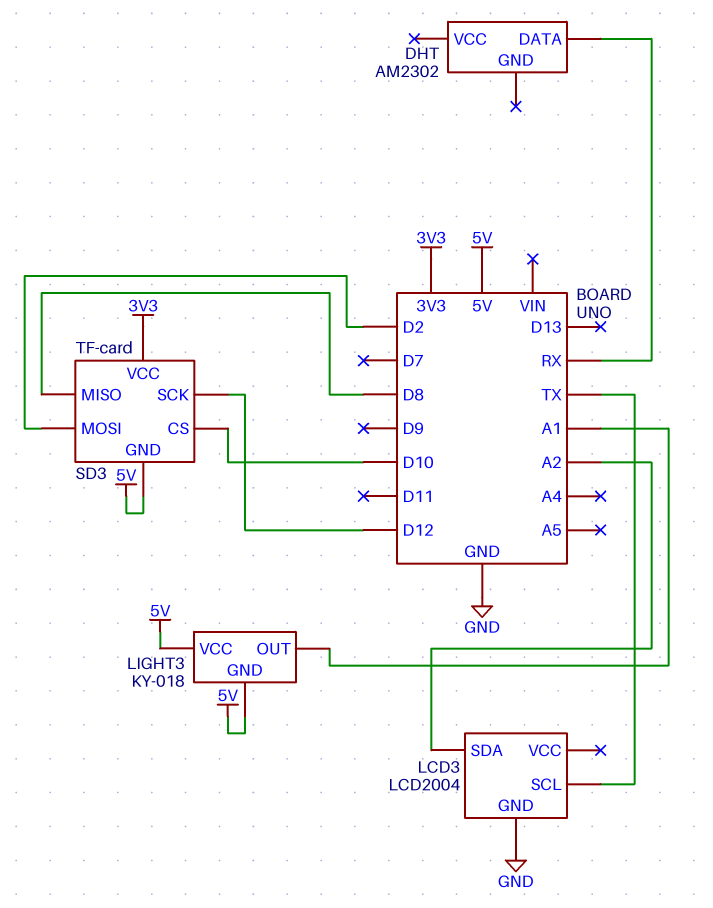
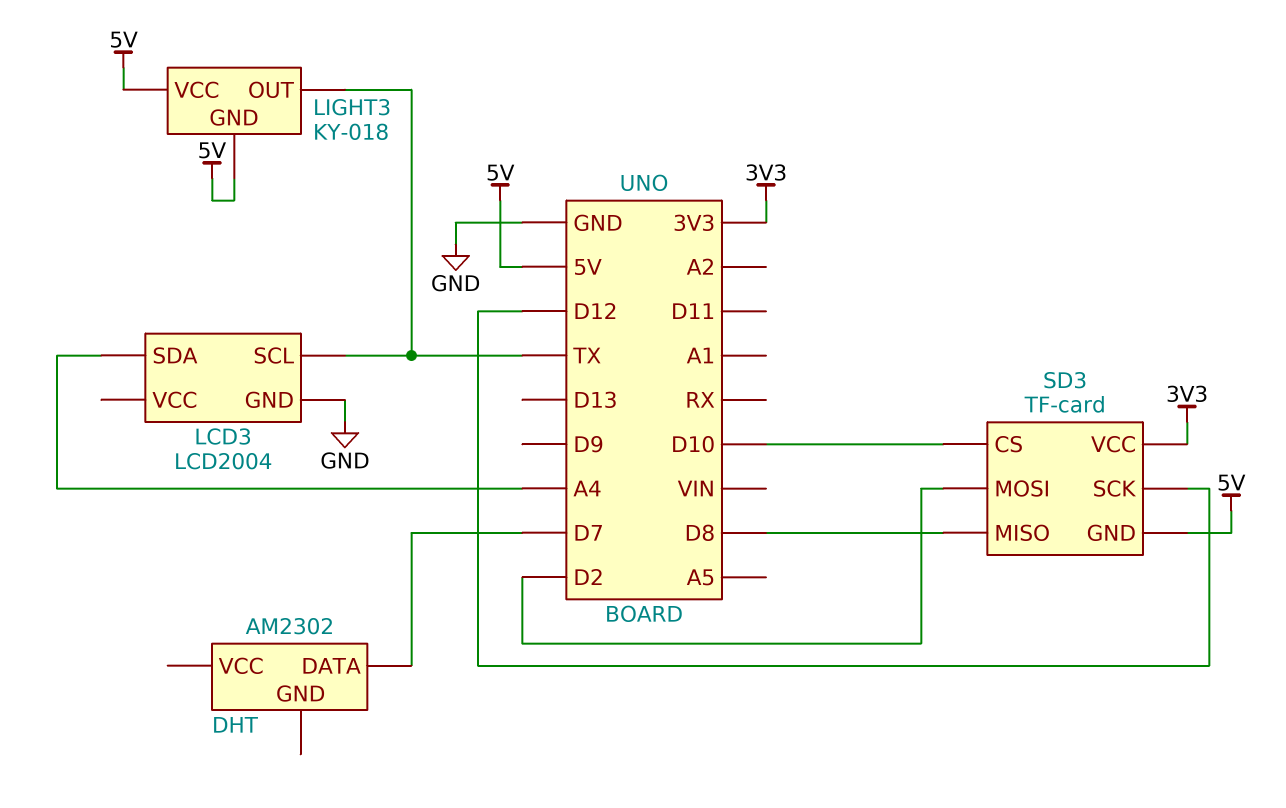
DHT pin DATA: RX -> D7
LCD3 pin SDA: A2 -> A4
LIGHT3 pin OUT: A1 -> TX

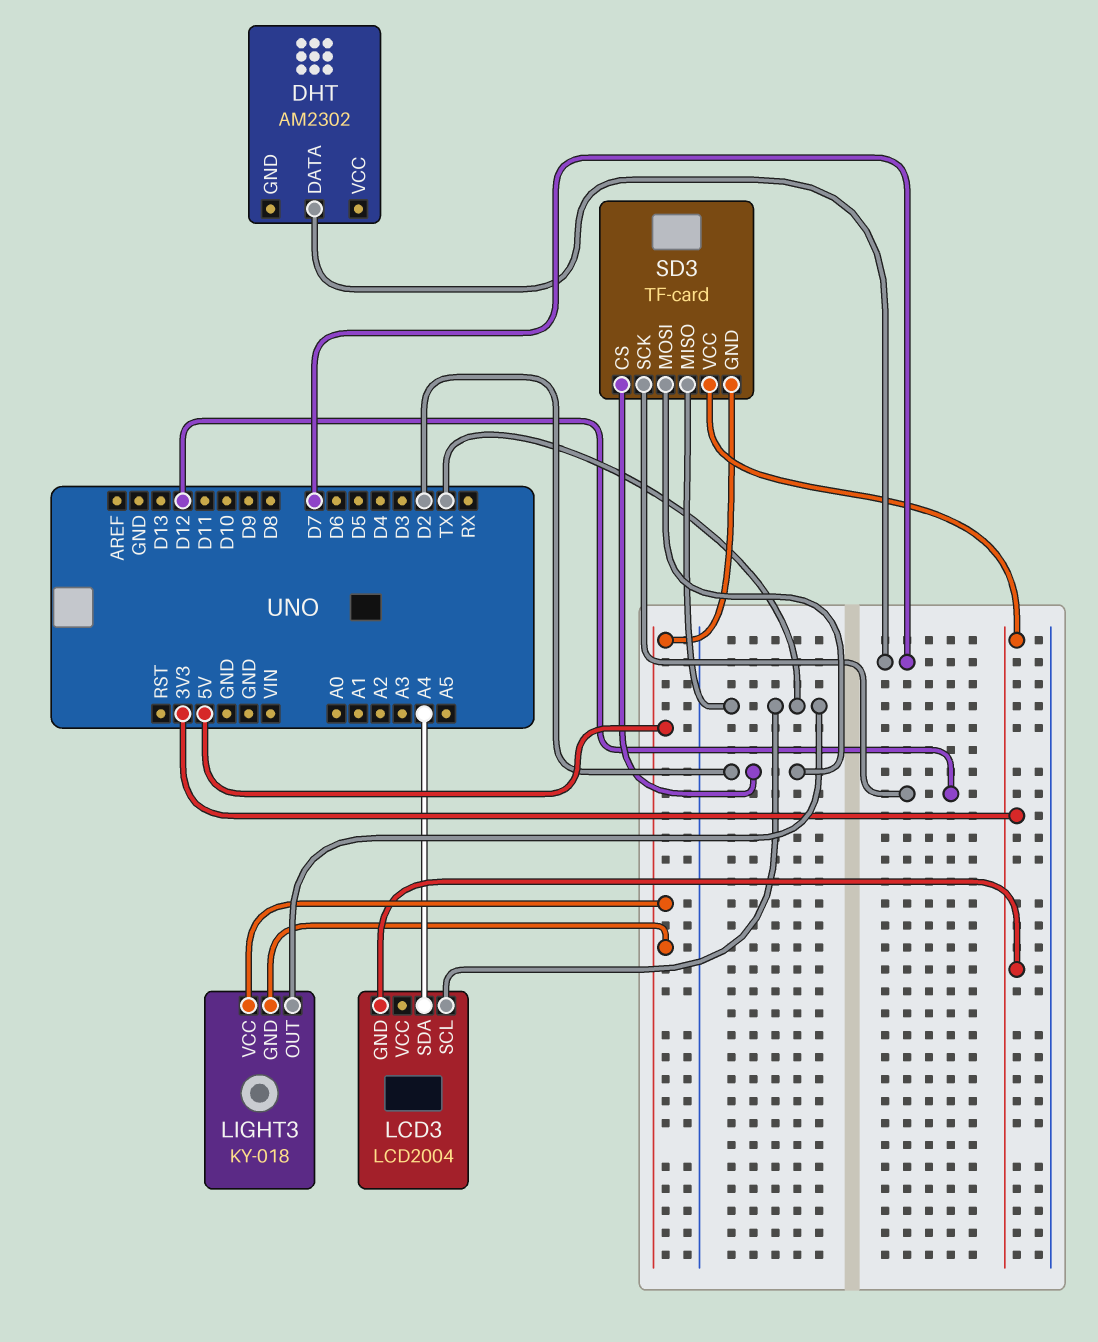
LCD3 pin GND: GND -> 3V3
SD3 pin CS: D10 -> D2
SD3 pin MISO: D8 -> TX

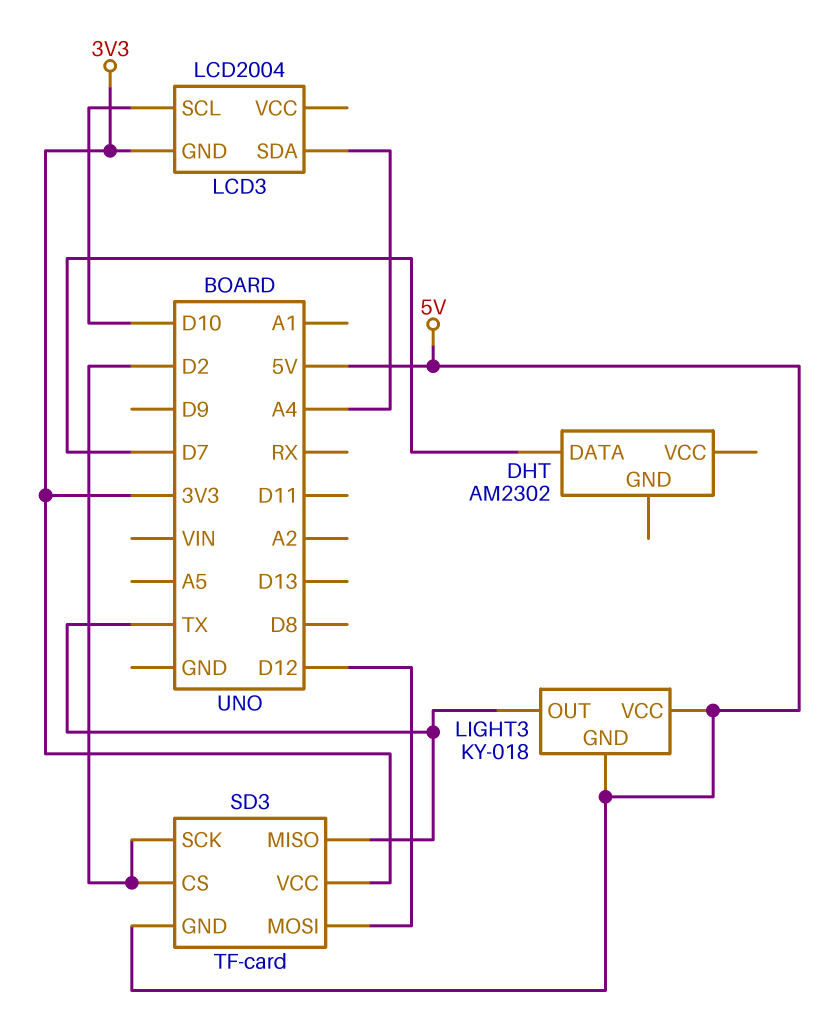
LCD3 pin SCL: TX -> D10
SD3 pin MOSI: D2 -> D12
SD3 pin SCK: D12 -> D2

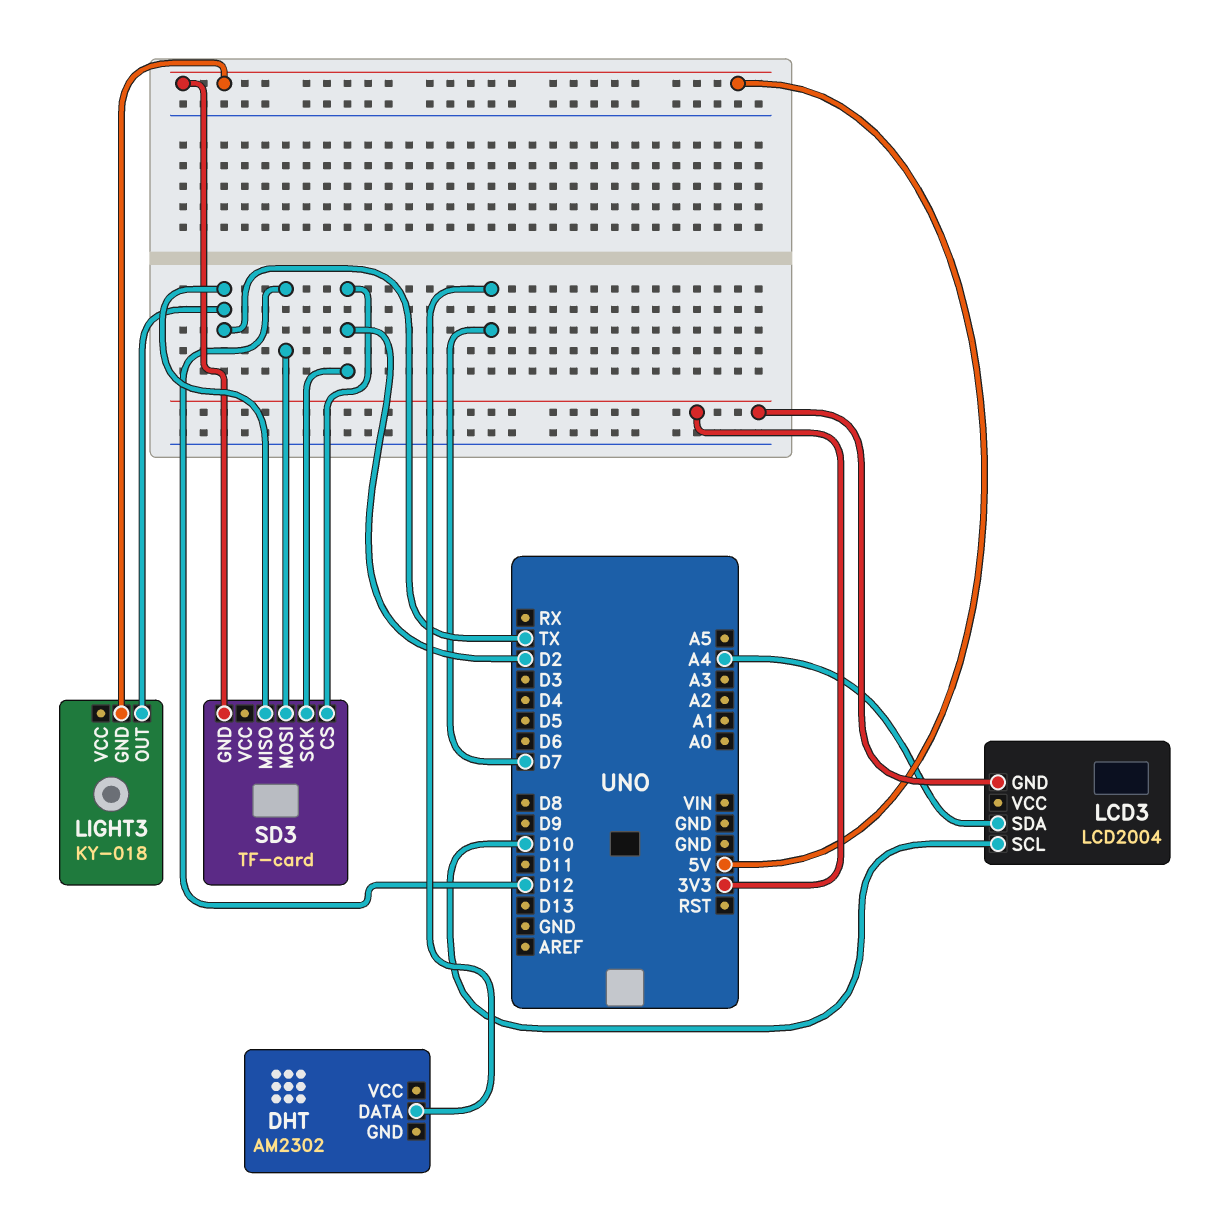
LIGHT3 pin VCC: 5V -> none
SD3 pin VCC: 3V3 -> none

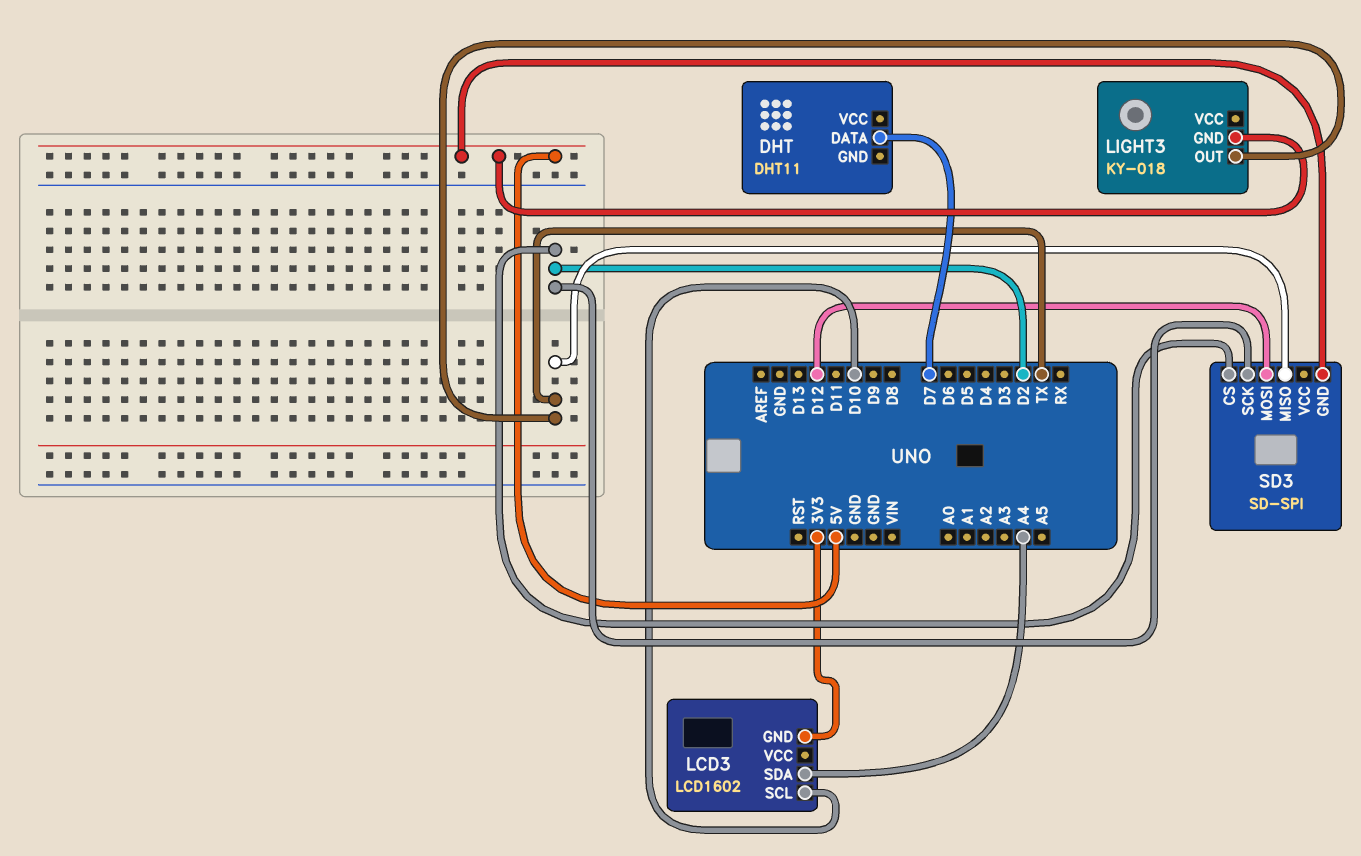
DHT: AM2302 -> DHT11
LCD3: LCD2004 -> LCD1602
SD3: TF-card -> SD-SPI

